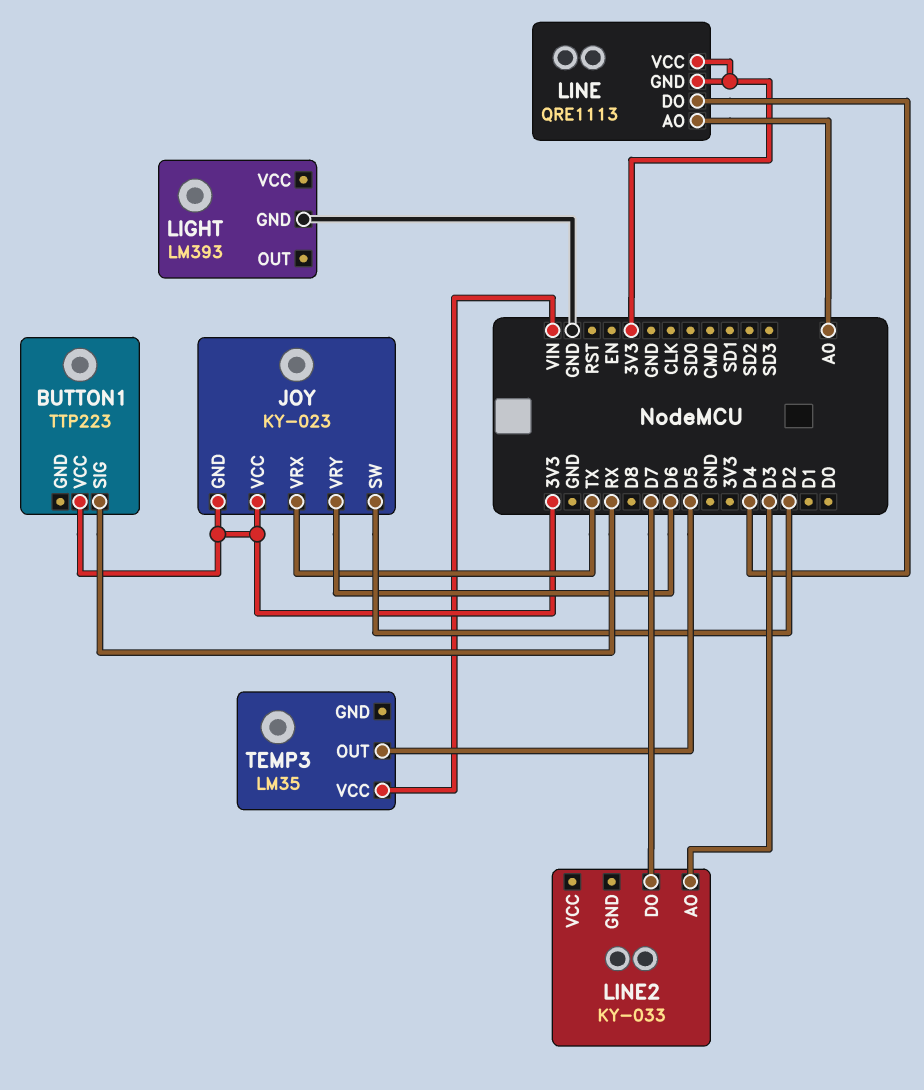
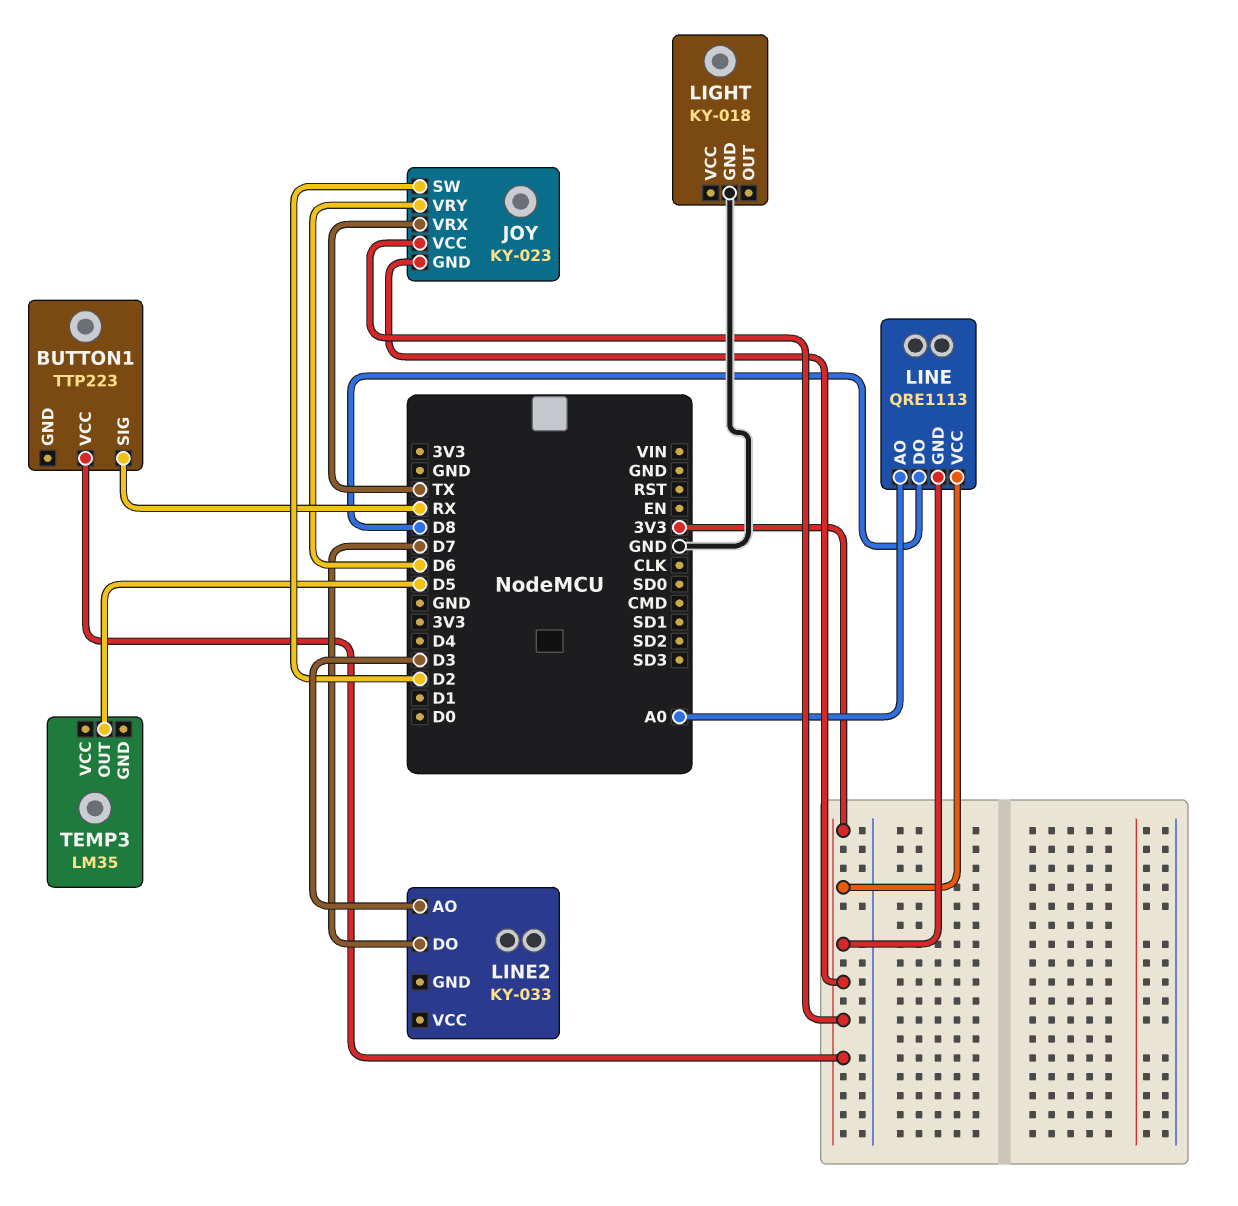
LIGHT: LM393 -> KY-018
LINE pin DO: D4 -> D8
TEMP3 pin VCC: VIN -> none

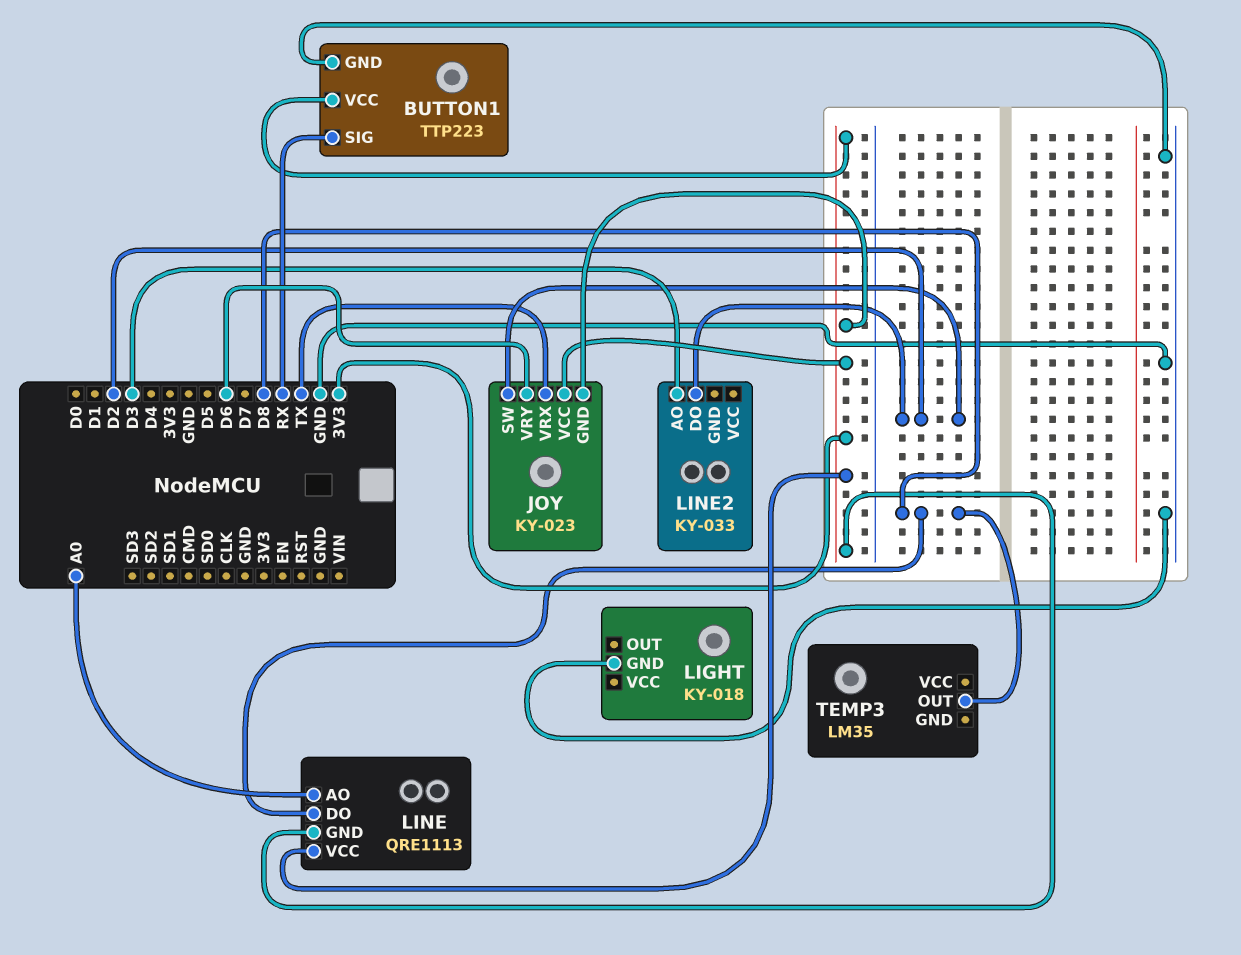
BUTTON1 pin GND: none -> GND
LINE2 pin DO: D7 -> D2
TEMP3 pin OUT: D5 -> D8

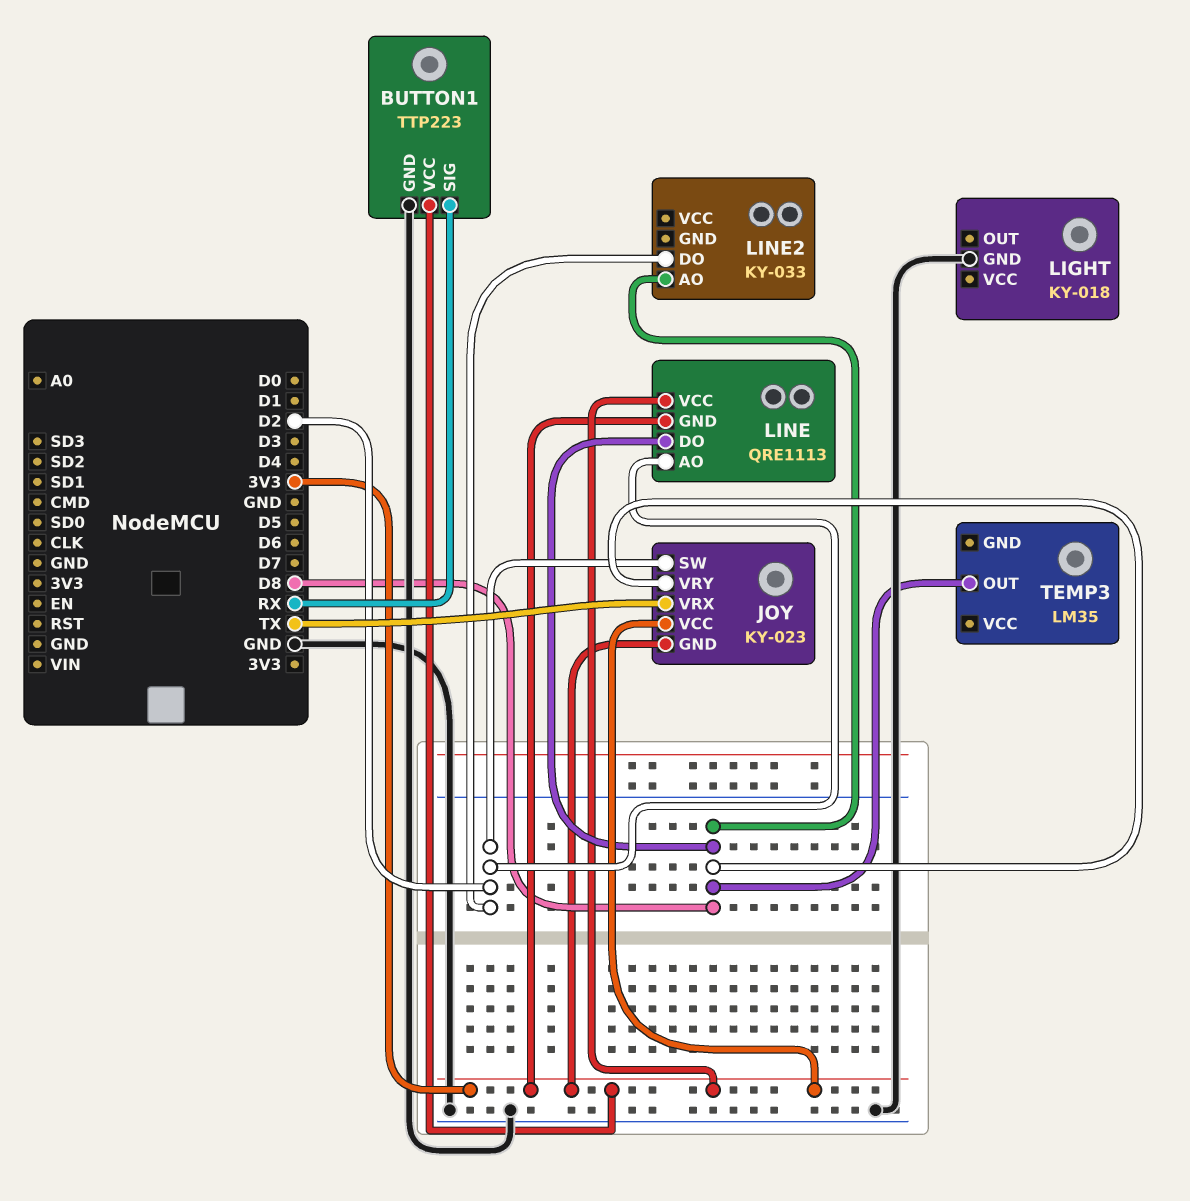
JOY pin VRY: D6 -> D8
LINE pin AO: A0 -> D2
LINE2 pin AO: D3 -> D8

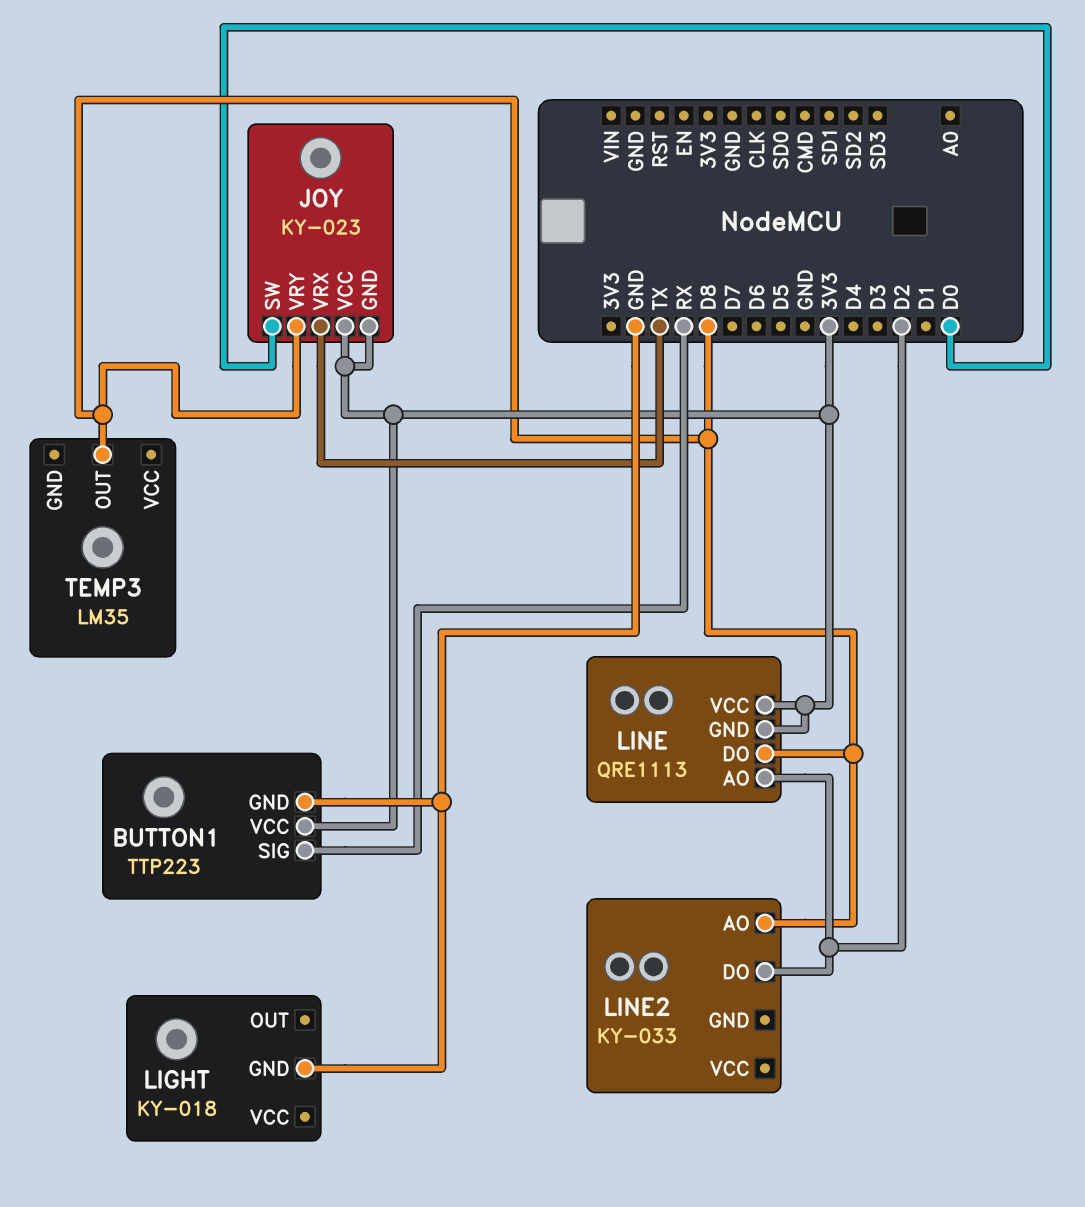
JOY pin SW: D2 -> D0

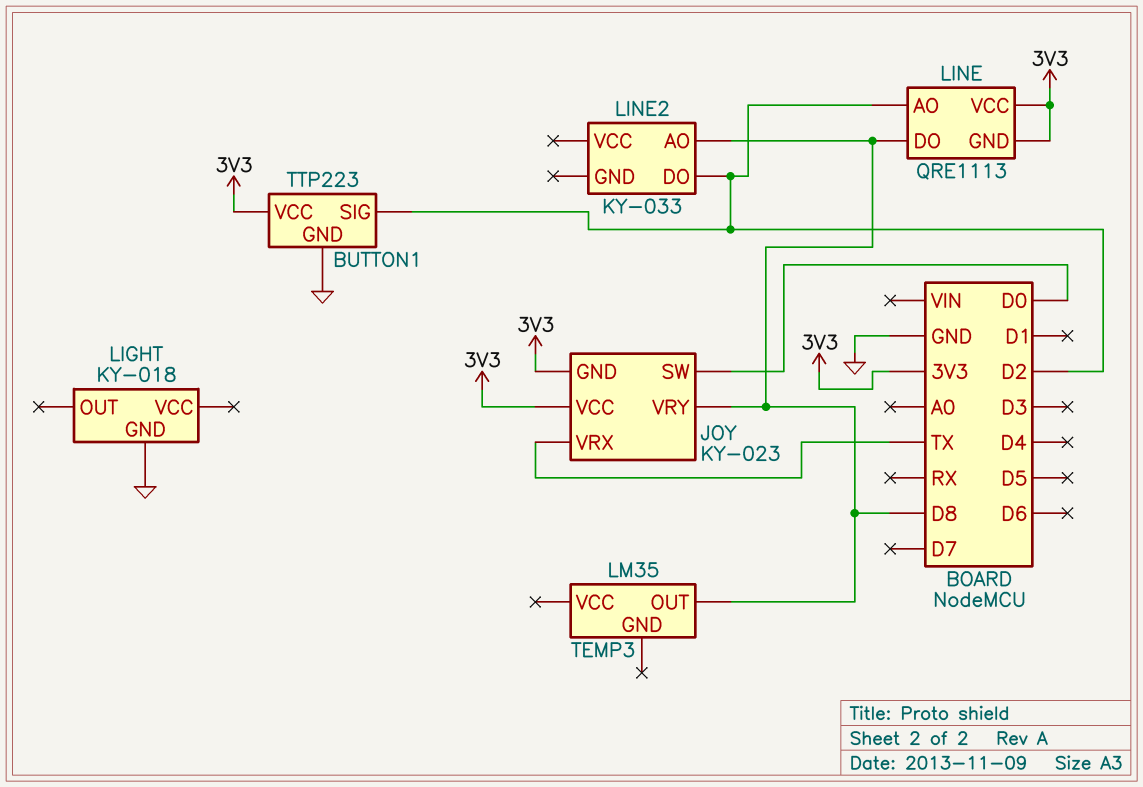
BUTTON1 pin SIG: RX -> D2

